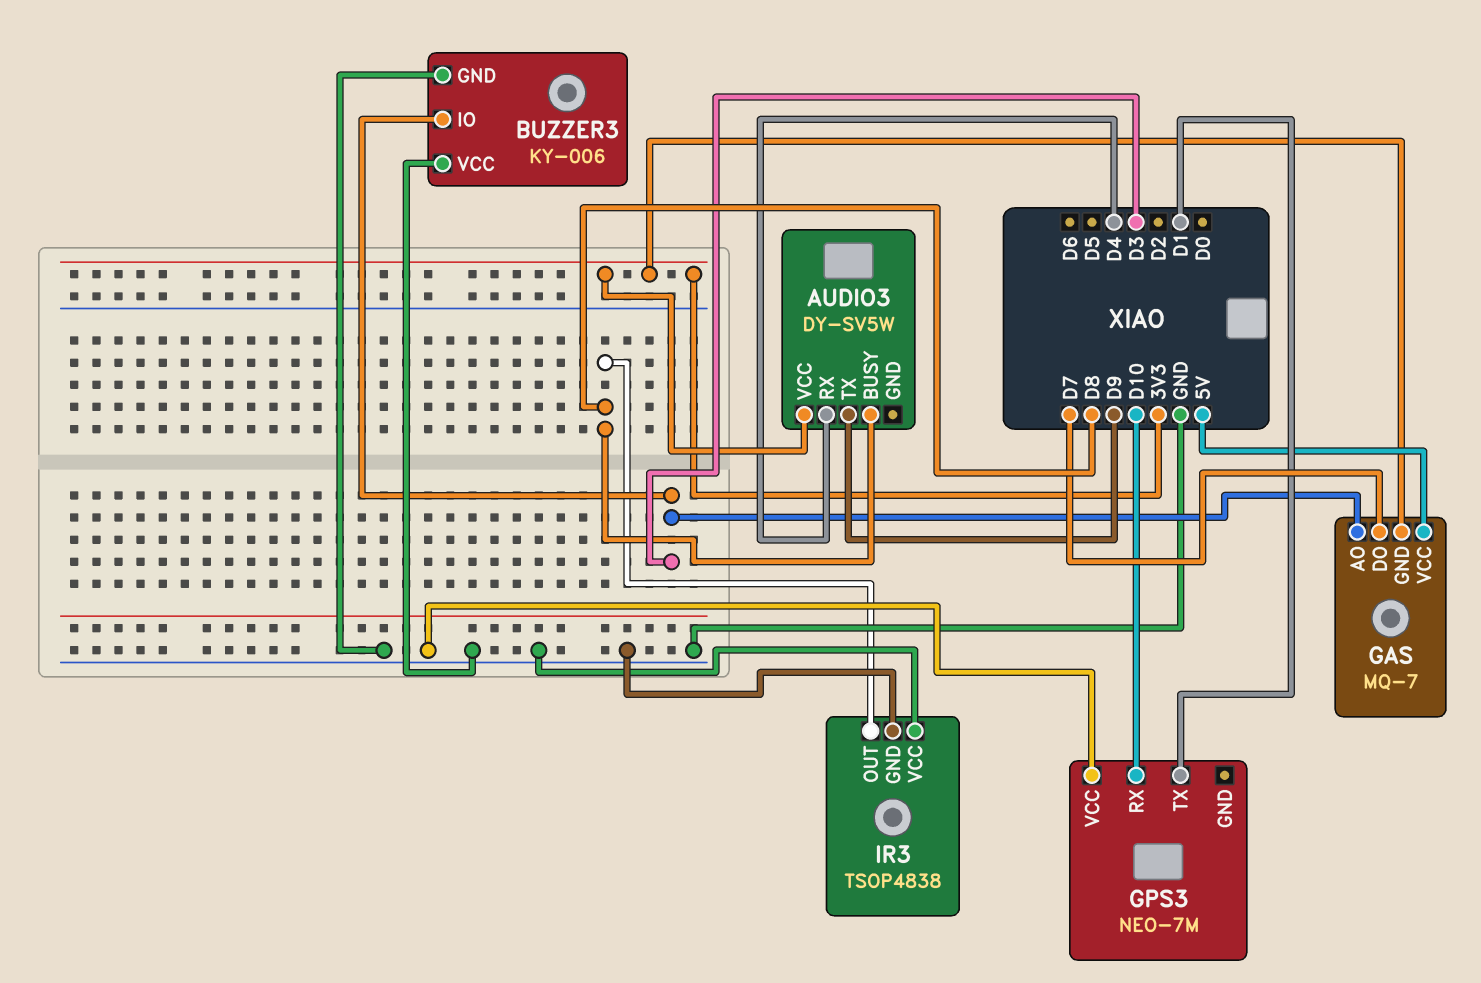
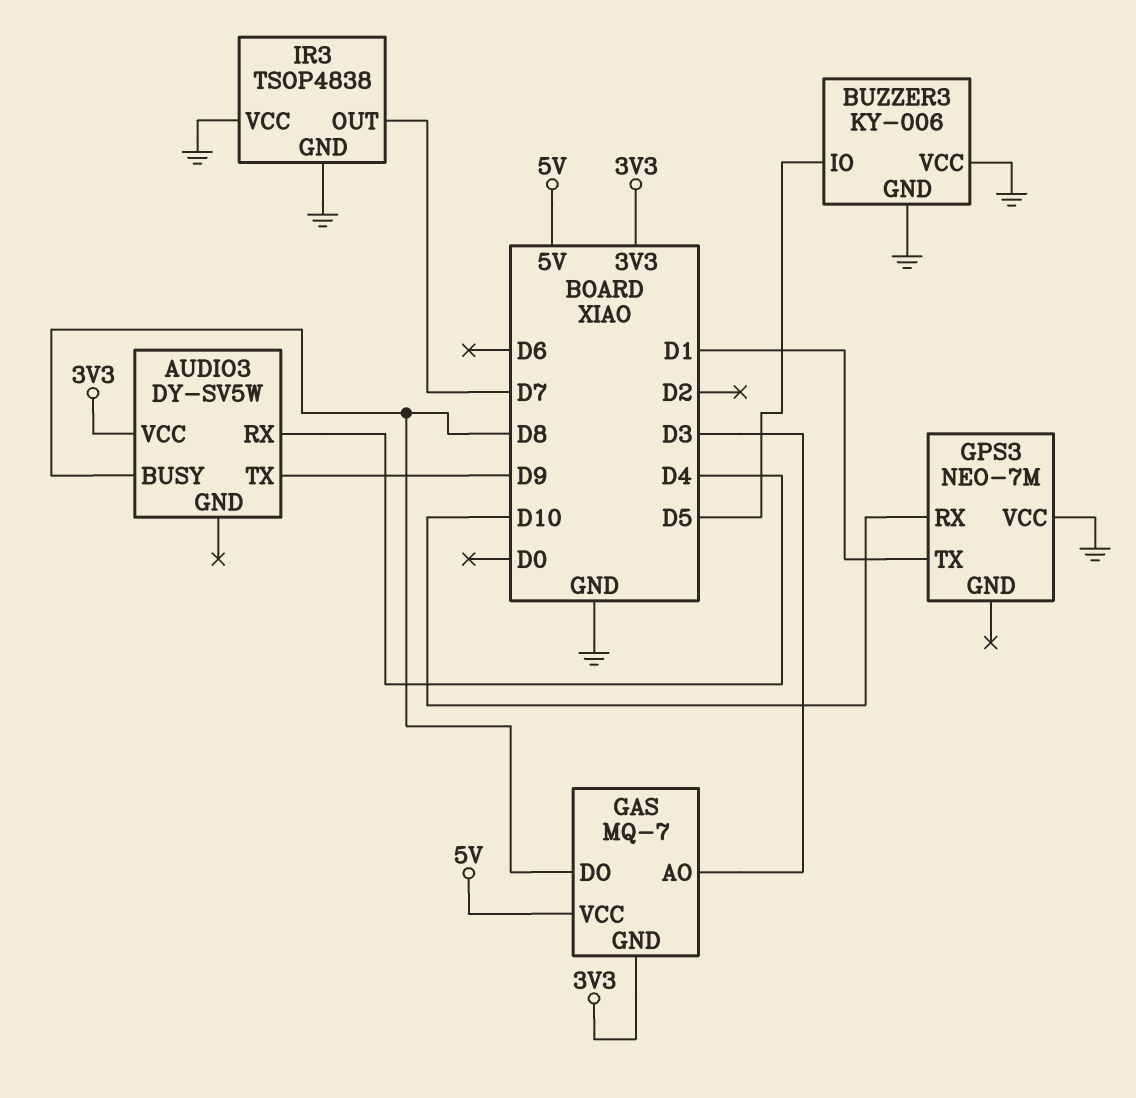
BUZZER3 pin IO: D3 -> D5
GAS pin DO: D7 -> D8
IR3 pin OUT: D8 -> D7

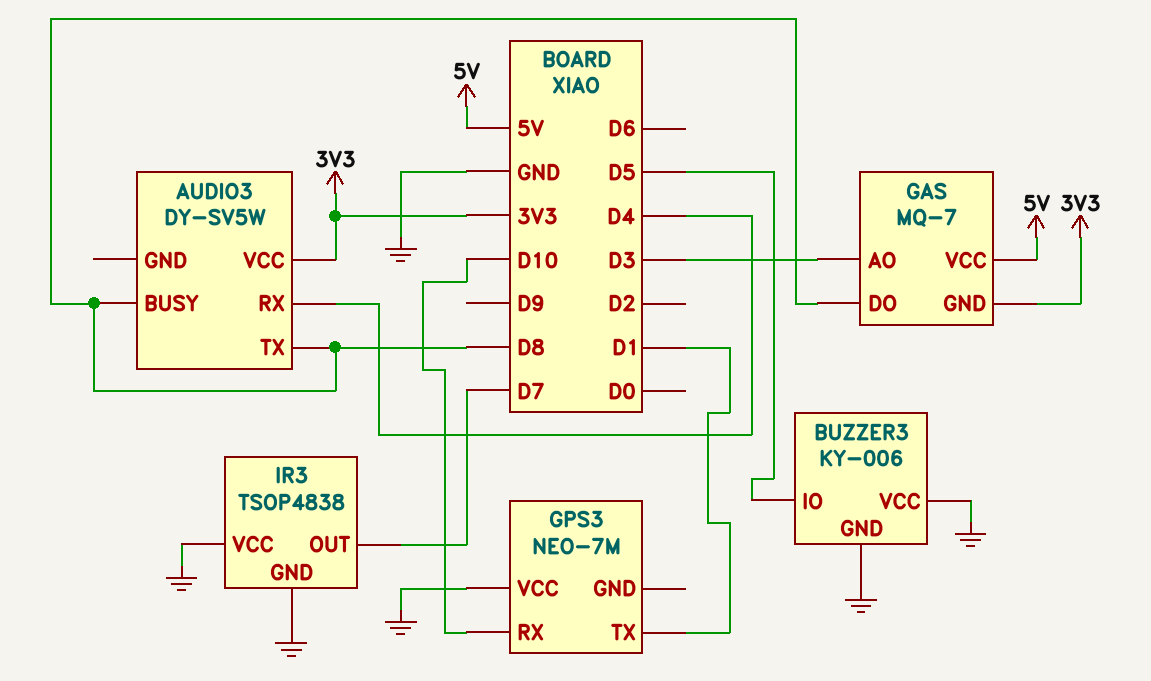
AUDIO3 pin TX: D9 -> D8

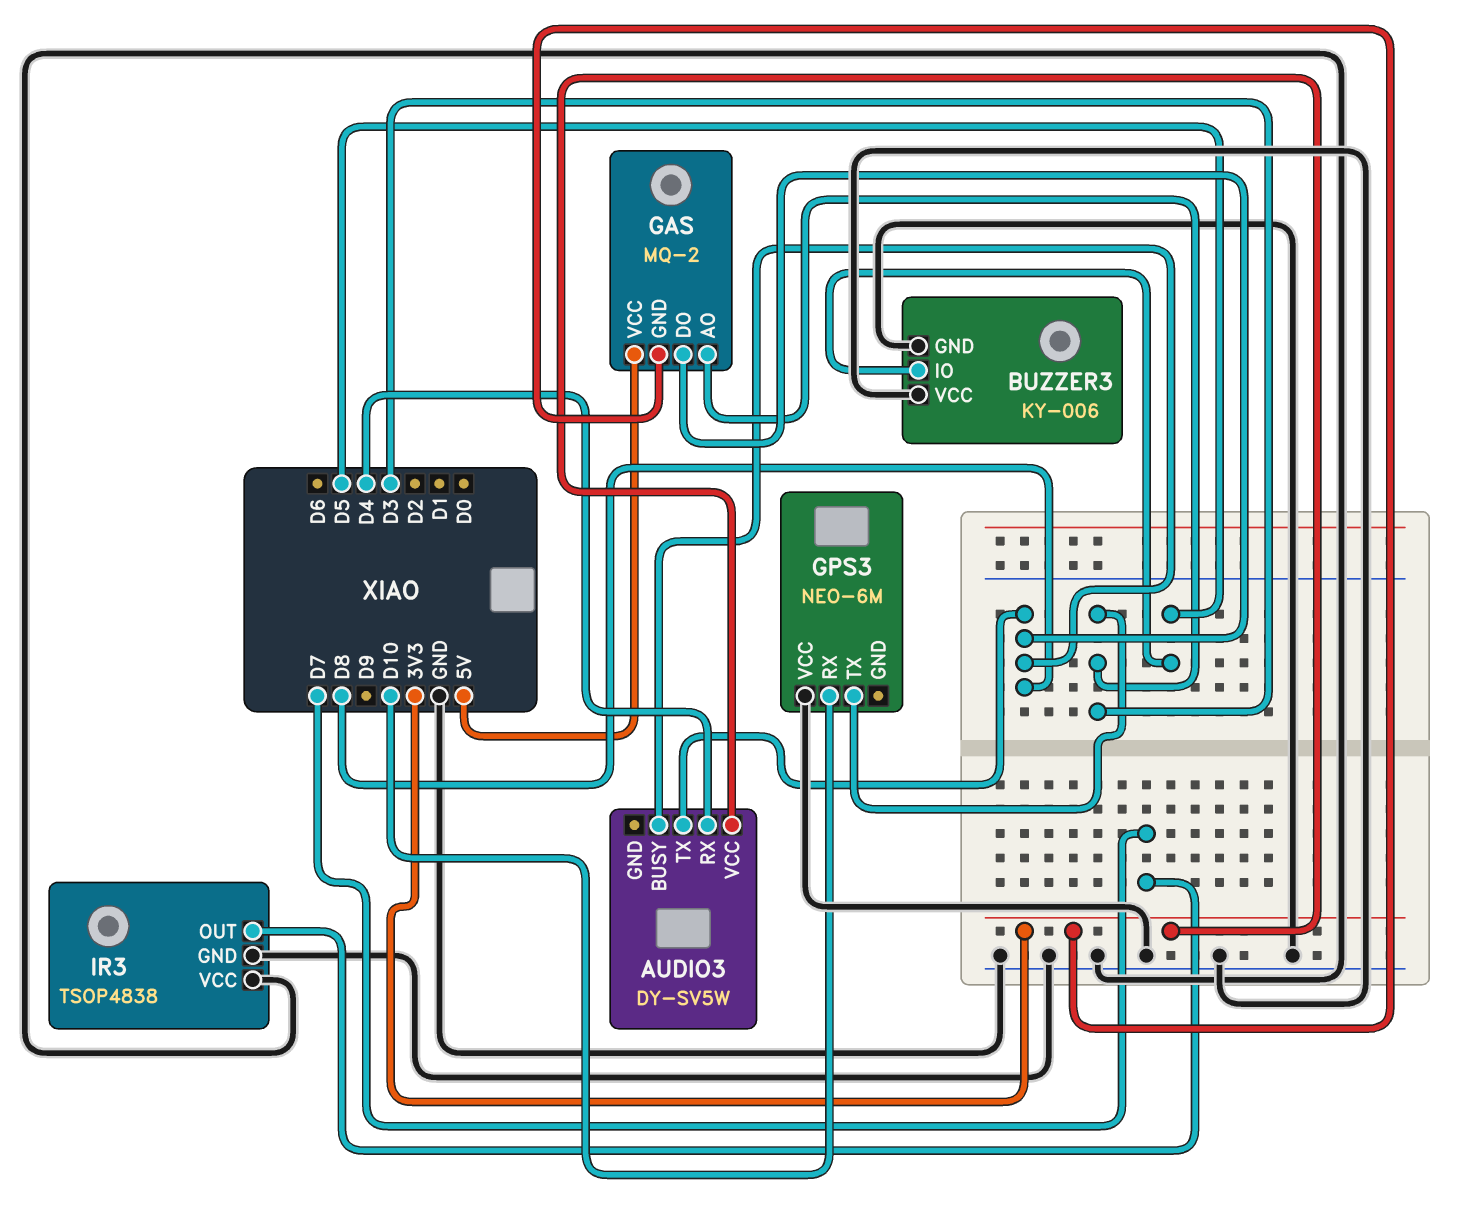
GAS: MQ-7 -> MQ-2
GPS3: NEO-7M -> NEO-6M
GPS3 pin TX: D1 -> D3

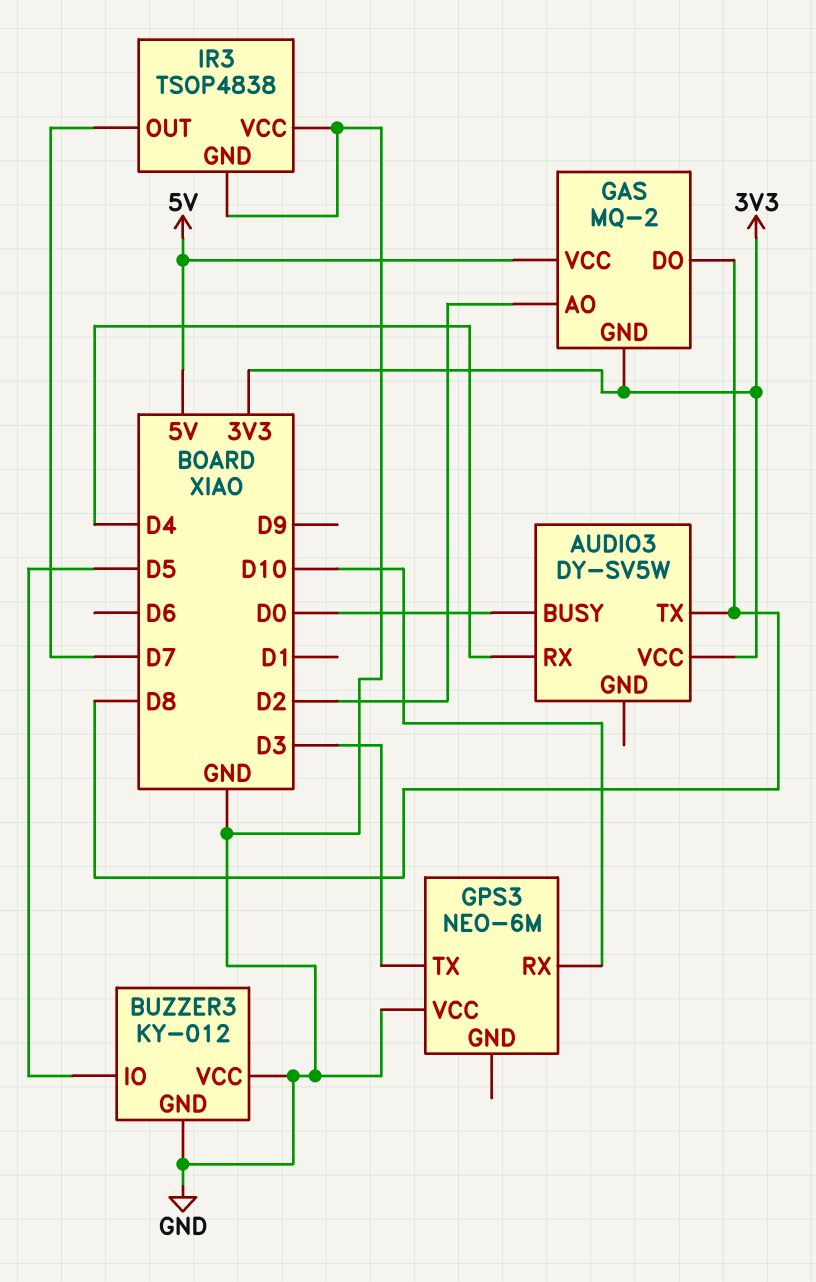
AUDIO3 pin BUSY: D8 -> D0
BUZZER3: KY-006 -> KY-012
GAS pin AO: D3 -> D2

